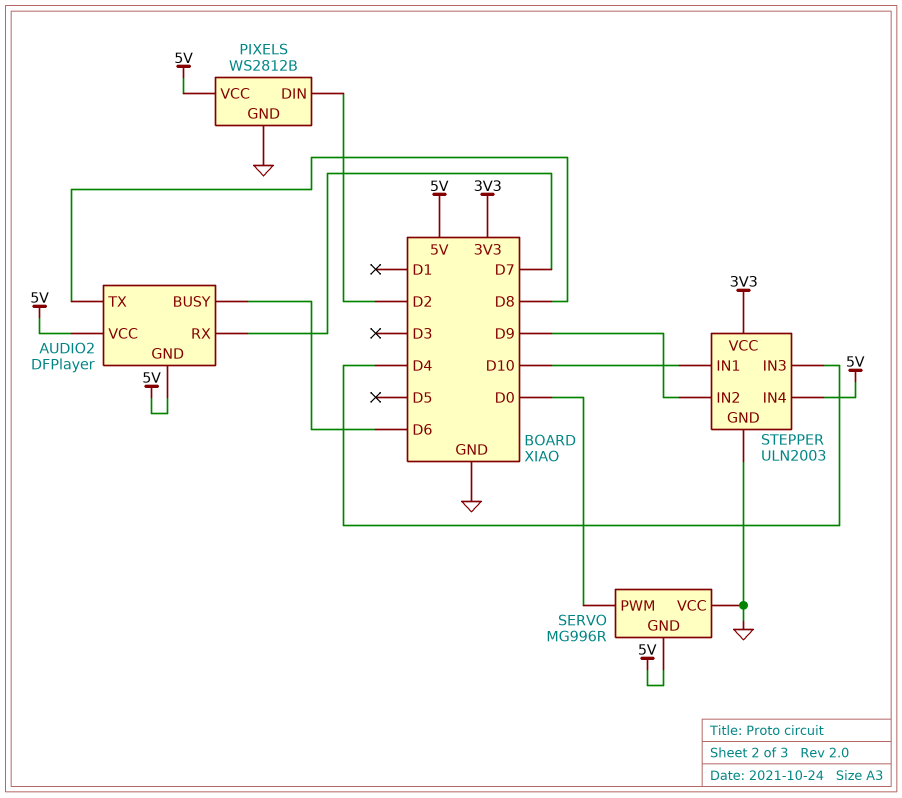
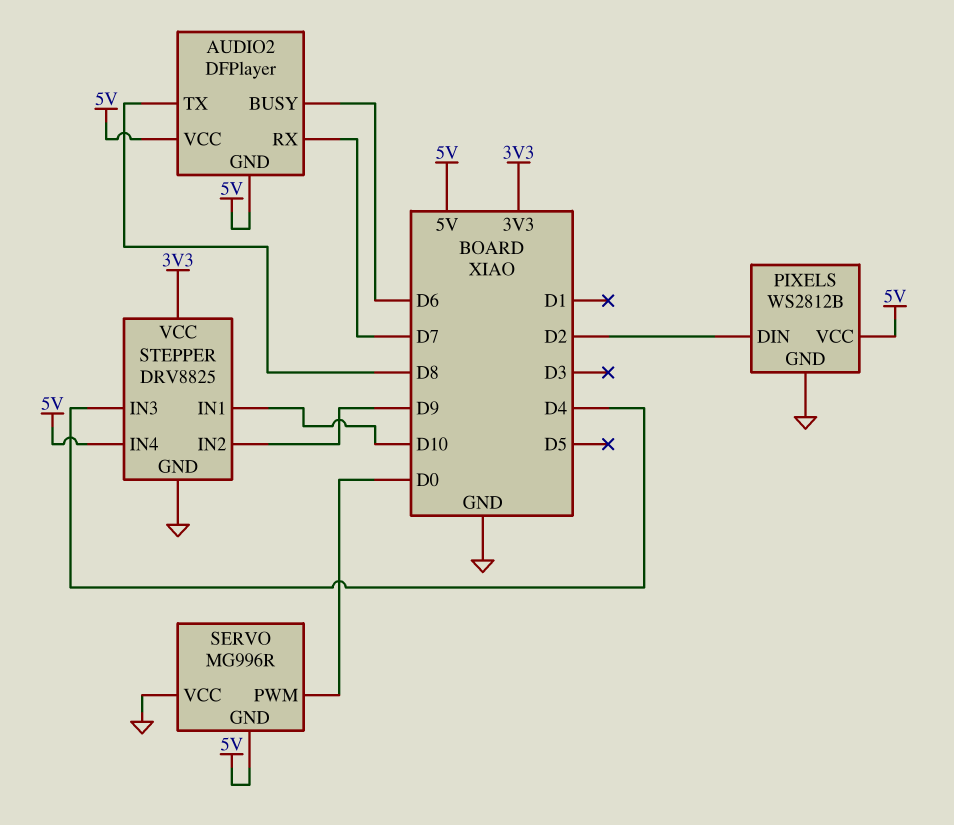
STEPPER: ULN2003 -> DRV8825

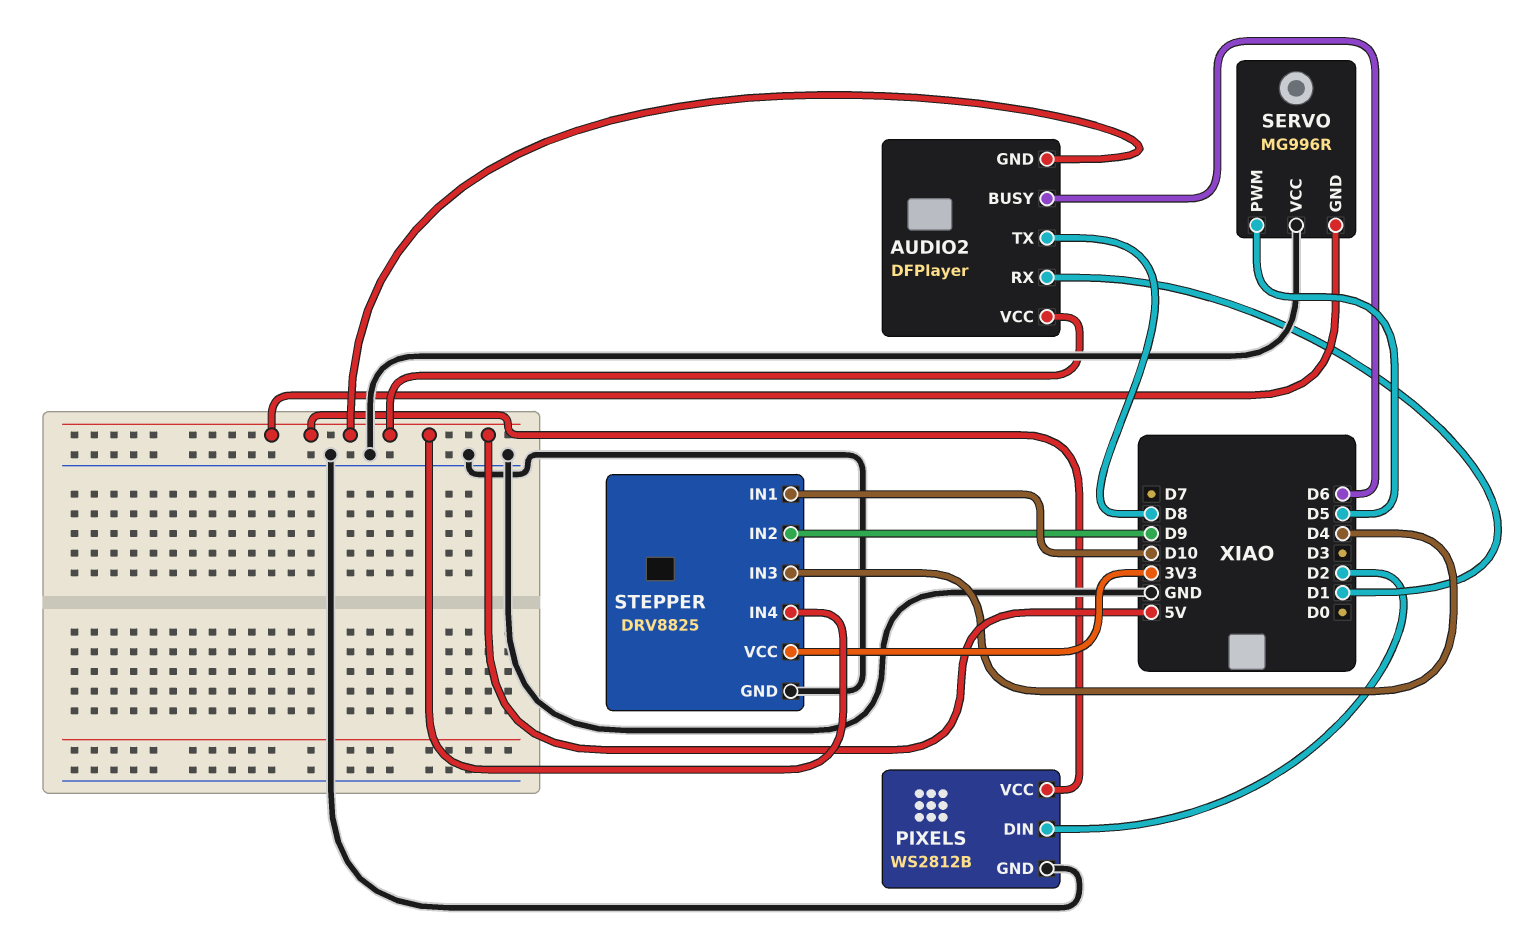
AUDIO2 pin RX: D7 -> D1
SERVO pin PWM: D0 -> D5

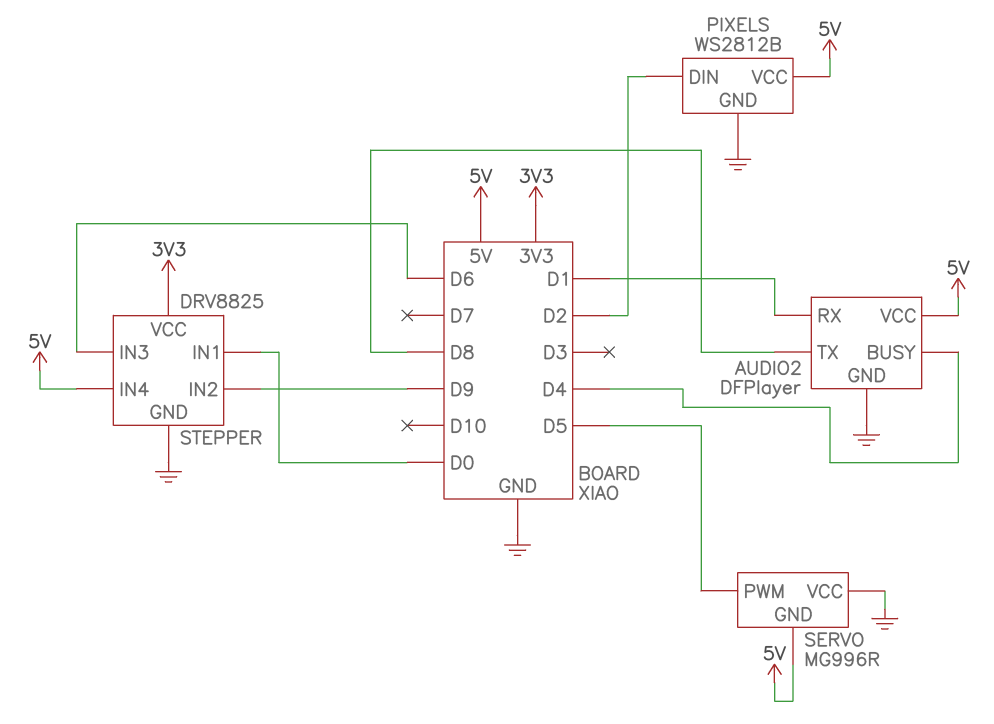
AUDIO2 pin BUSY: D6 -> D4
AUDIO2 pin GND: 5V -> GND
STEPPER pin IN1: D10 -> D0
STEPPER pin IN3: D4 -> D6

